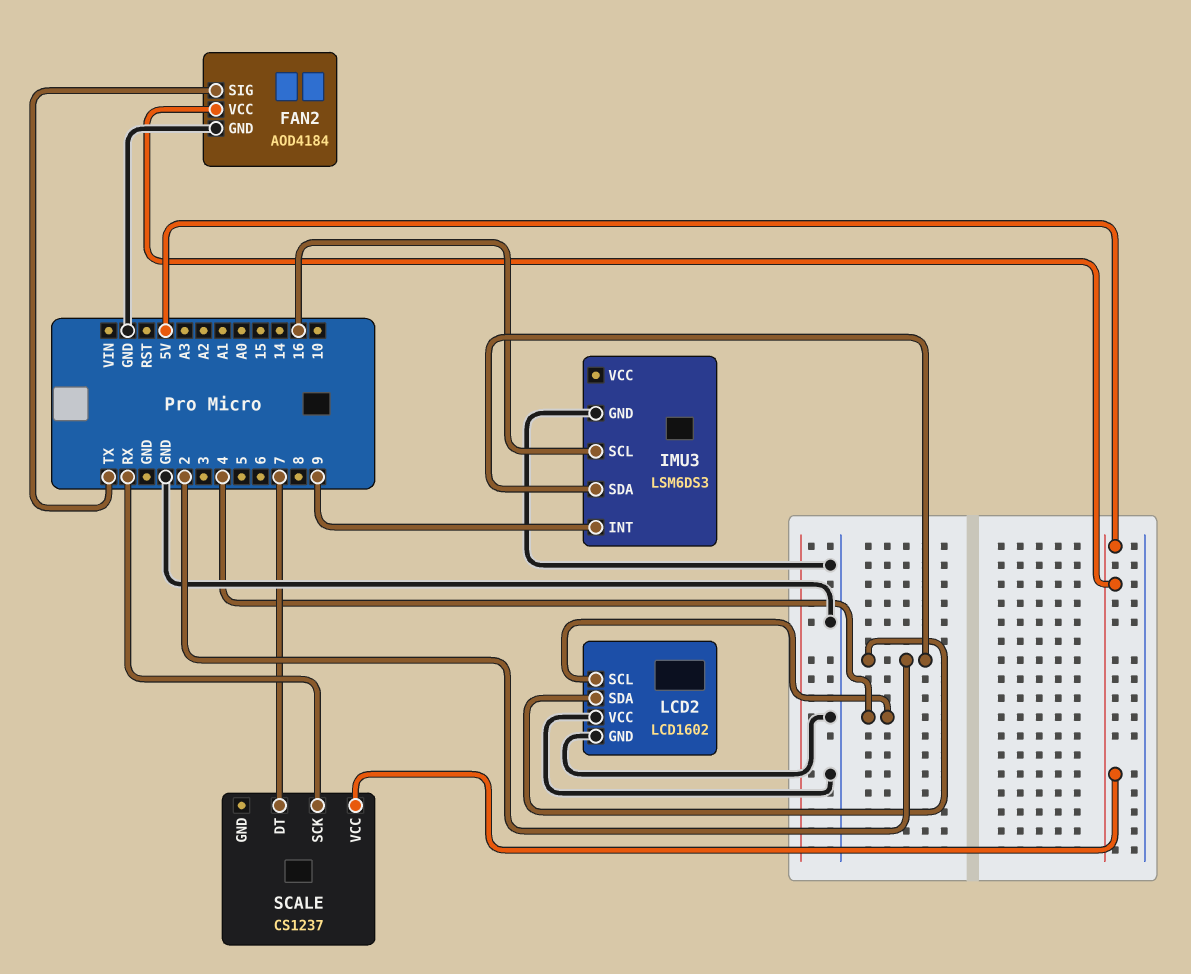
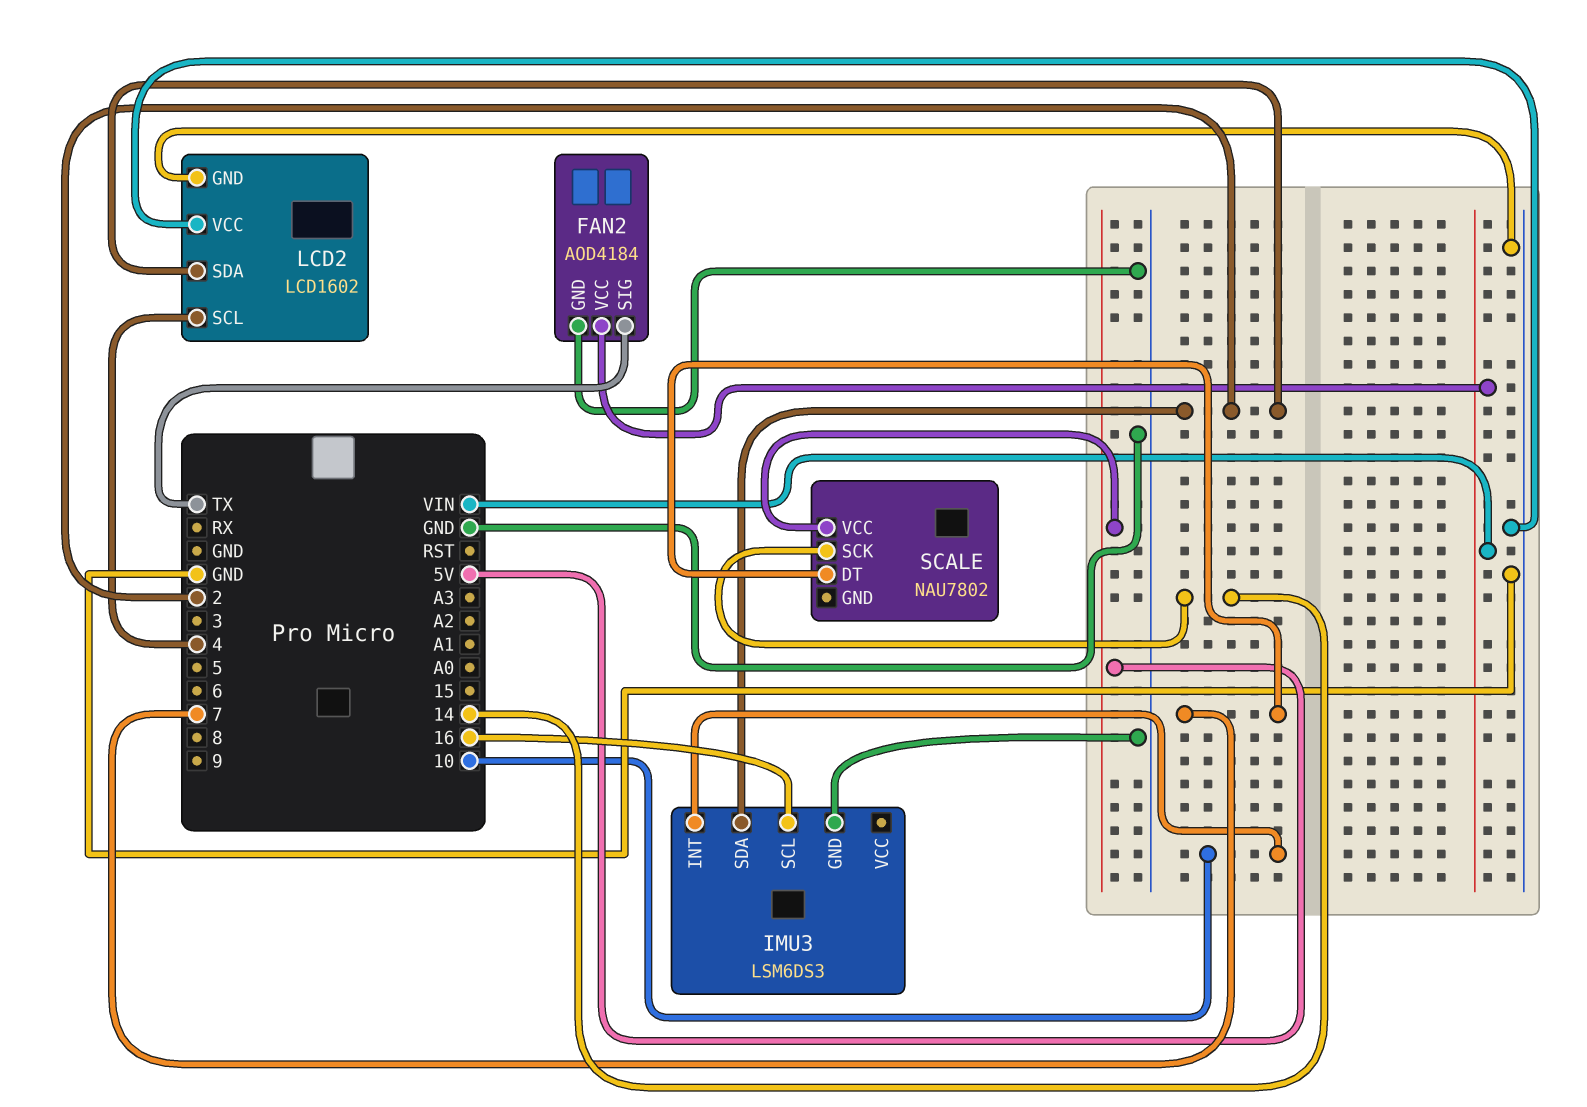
FAN2 pin VCC: 5V -> VIN
IMU3 pin INT: 9 -> 10
SCALE: CS1237 -> NAU7802
SCALE pin SCK: RX -> 14

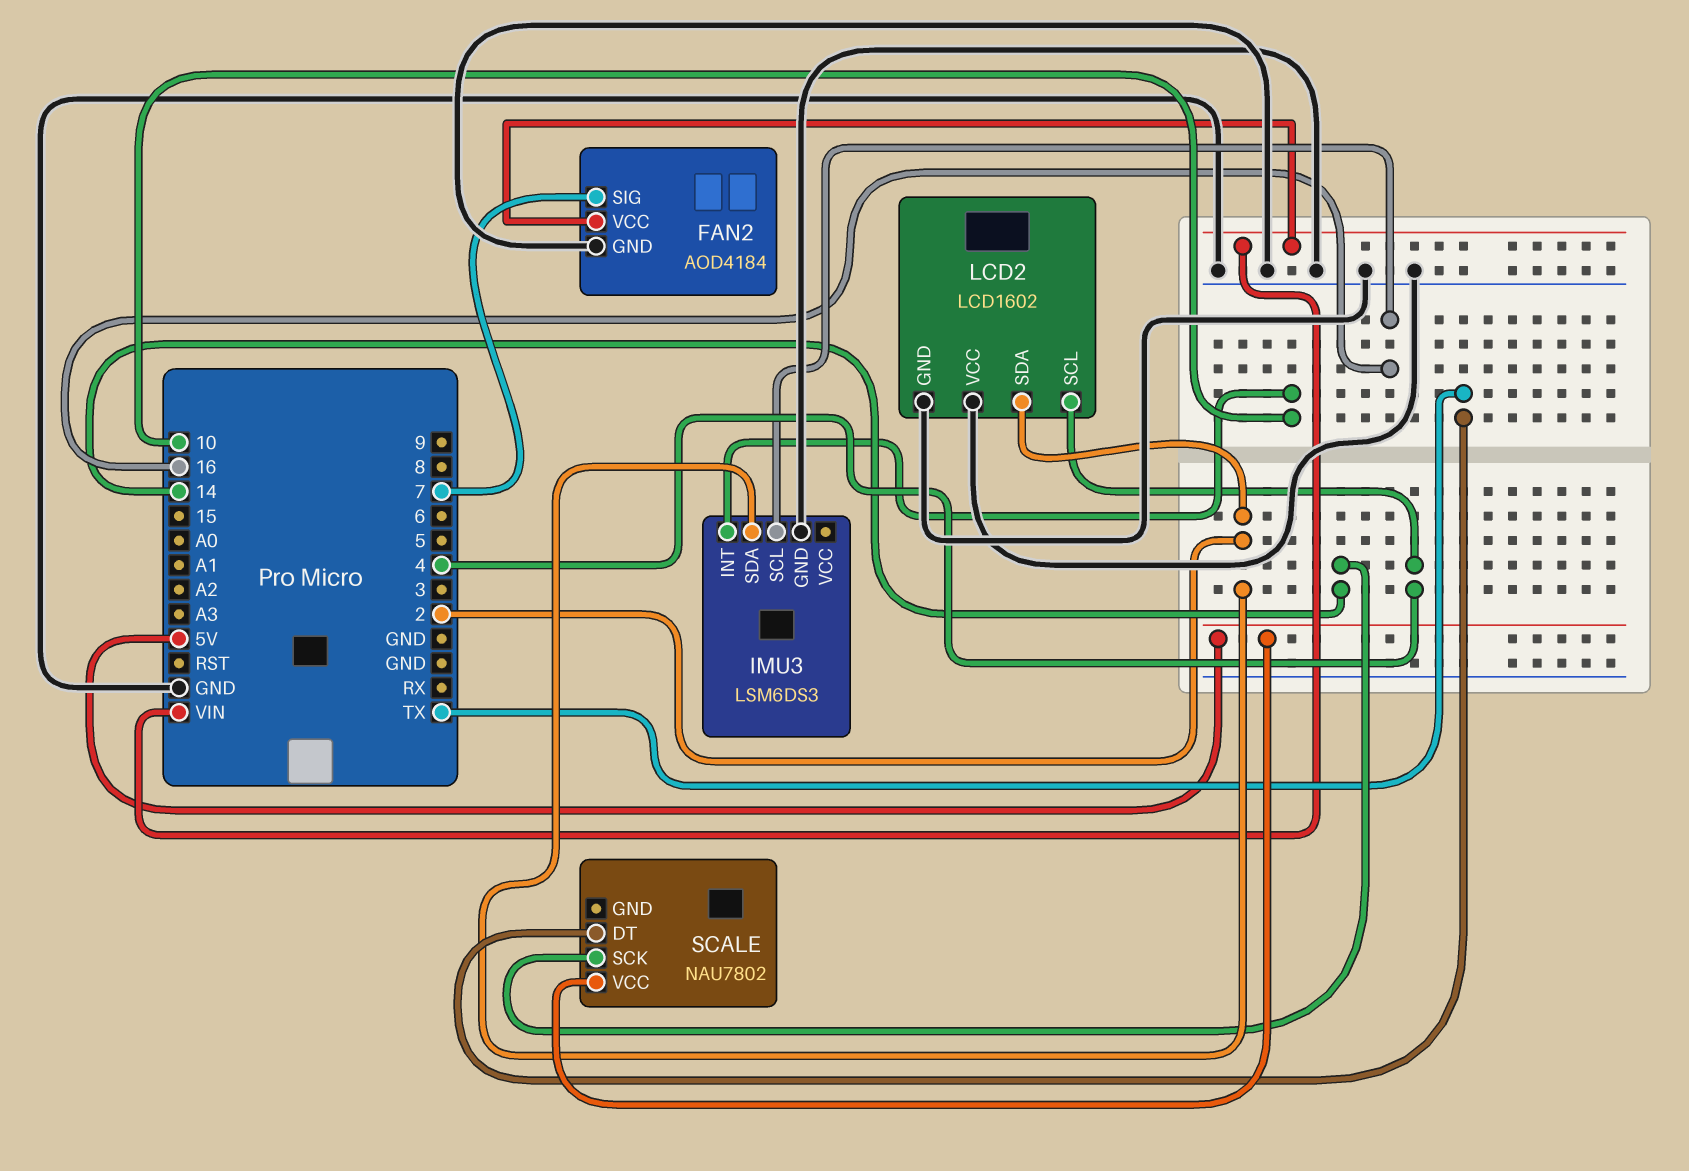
FAN2 pin SIG: TX -> 7
SCALE pin DT: 7 -> TX

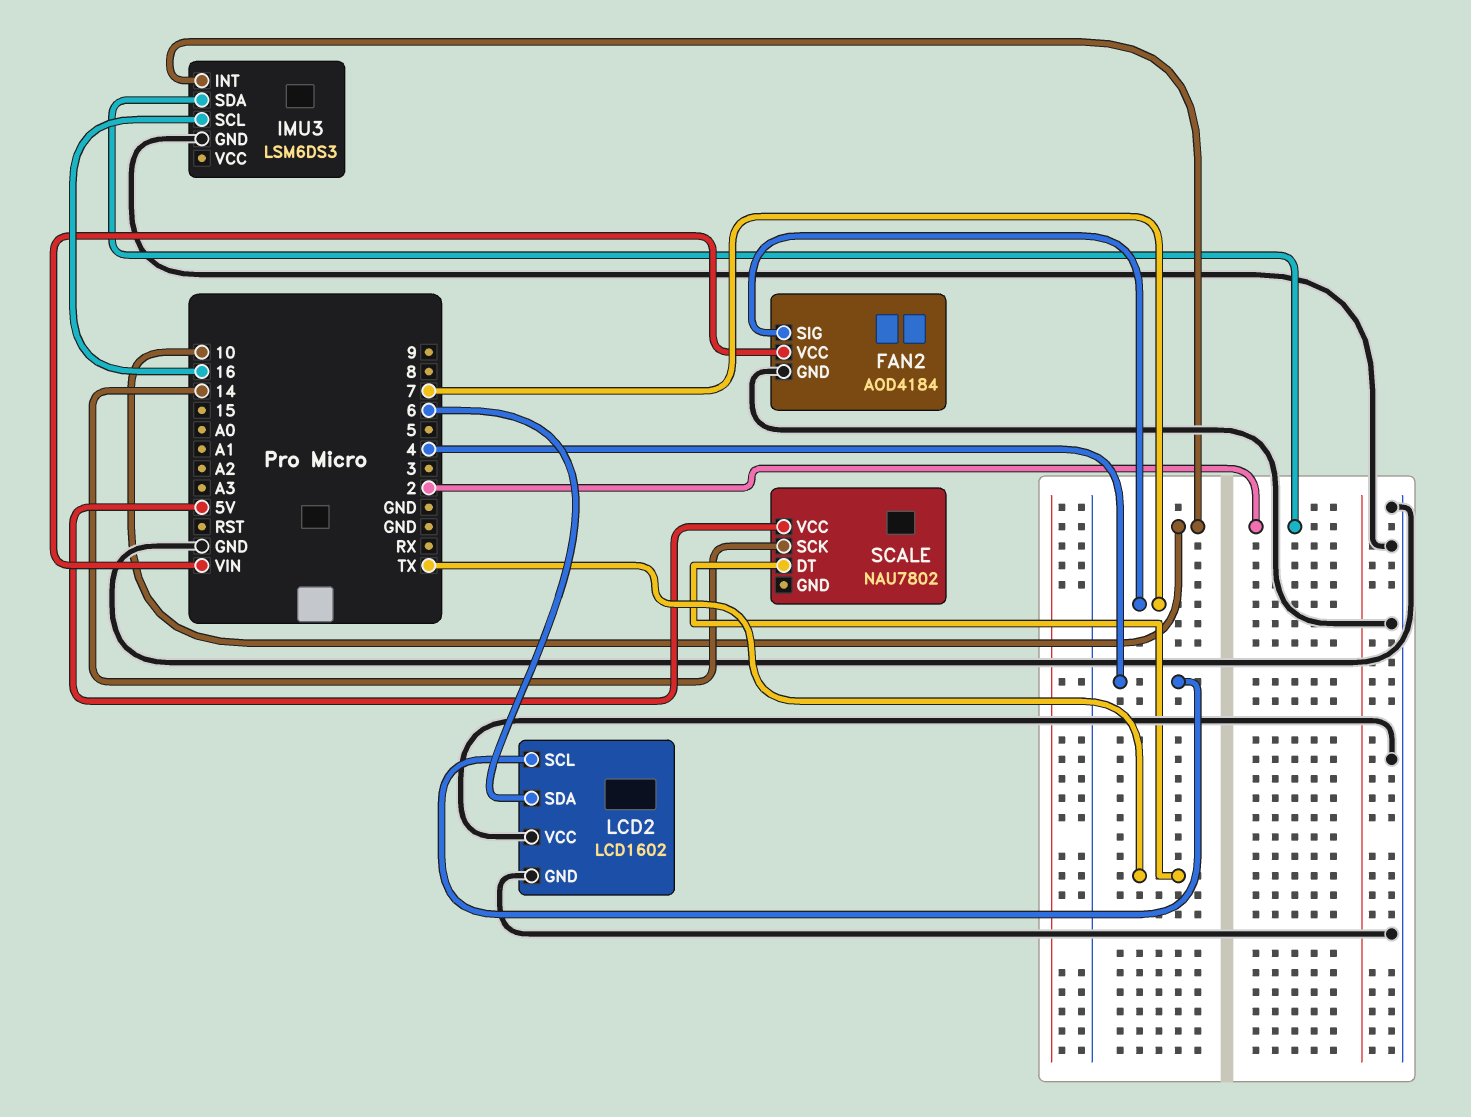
LCD2 pin SDA: 2 -> 6

